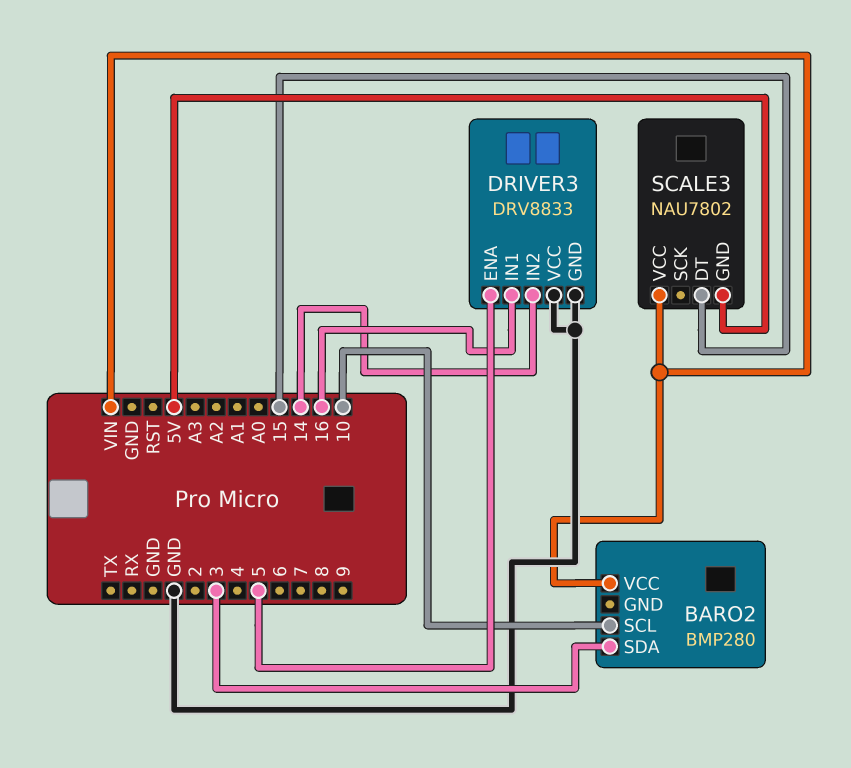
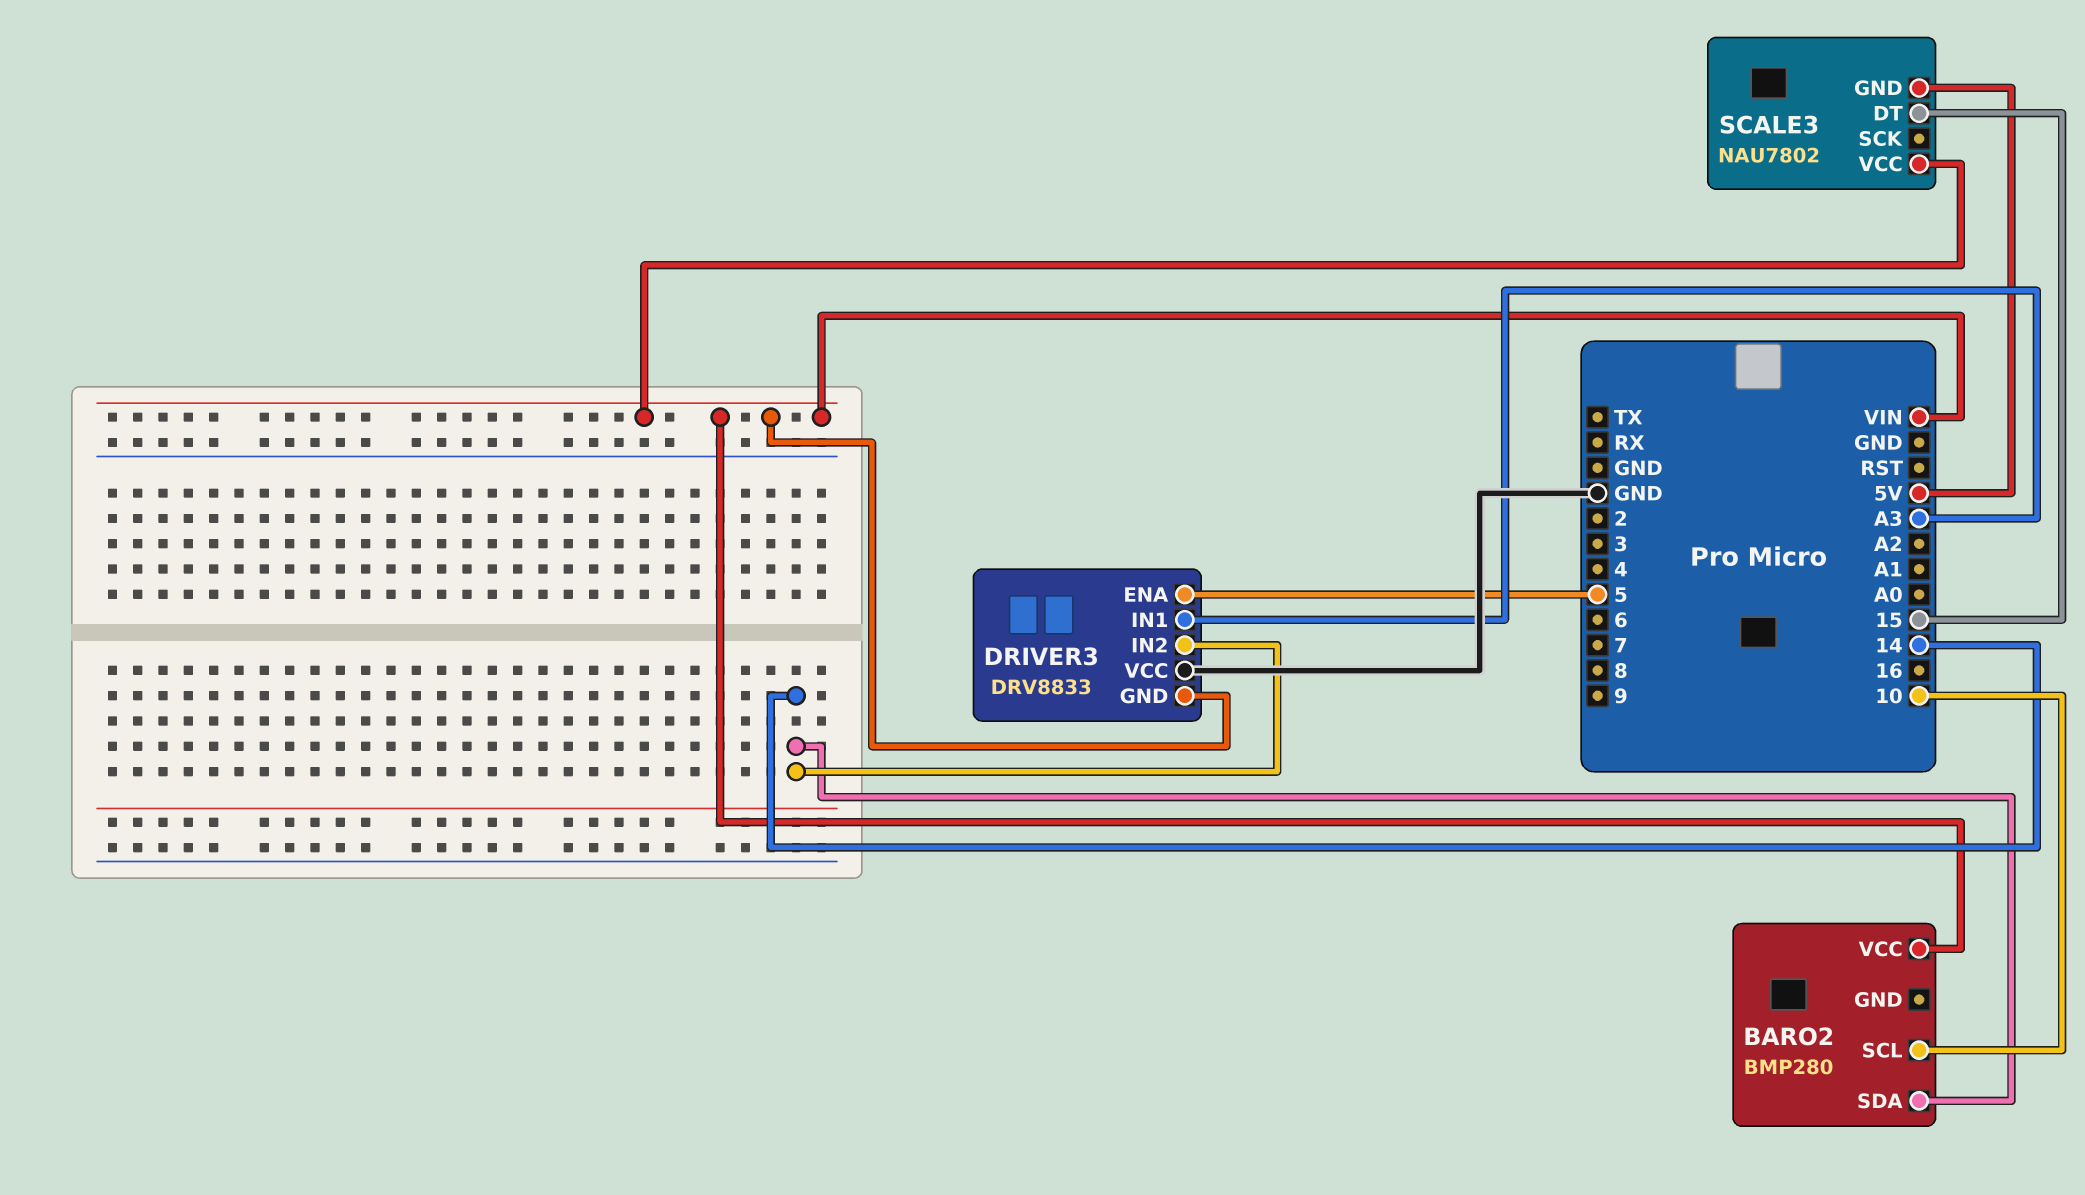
BARO2 pin SDA: 3 -> 14
DRIVER3 pin GND: GND -> VIN
DRIVER3 pin IN1: 16 -> A3

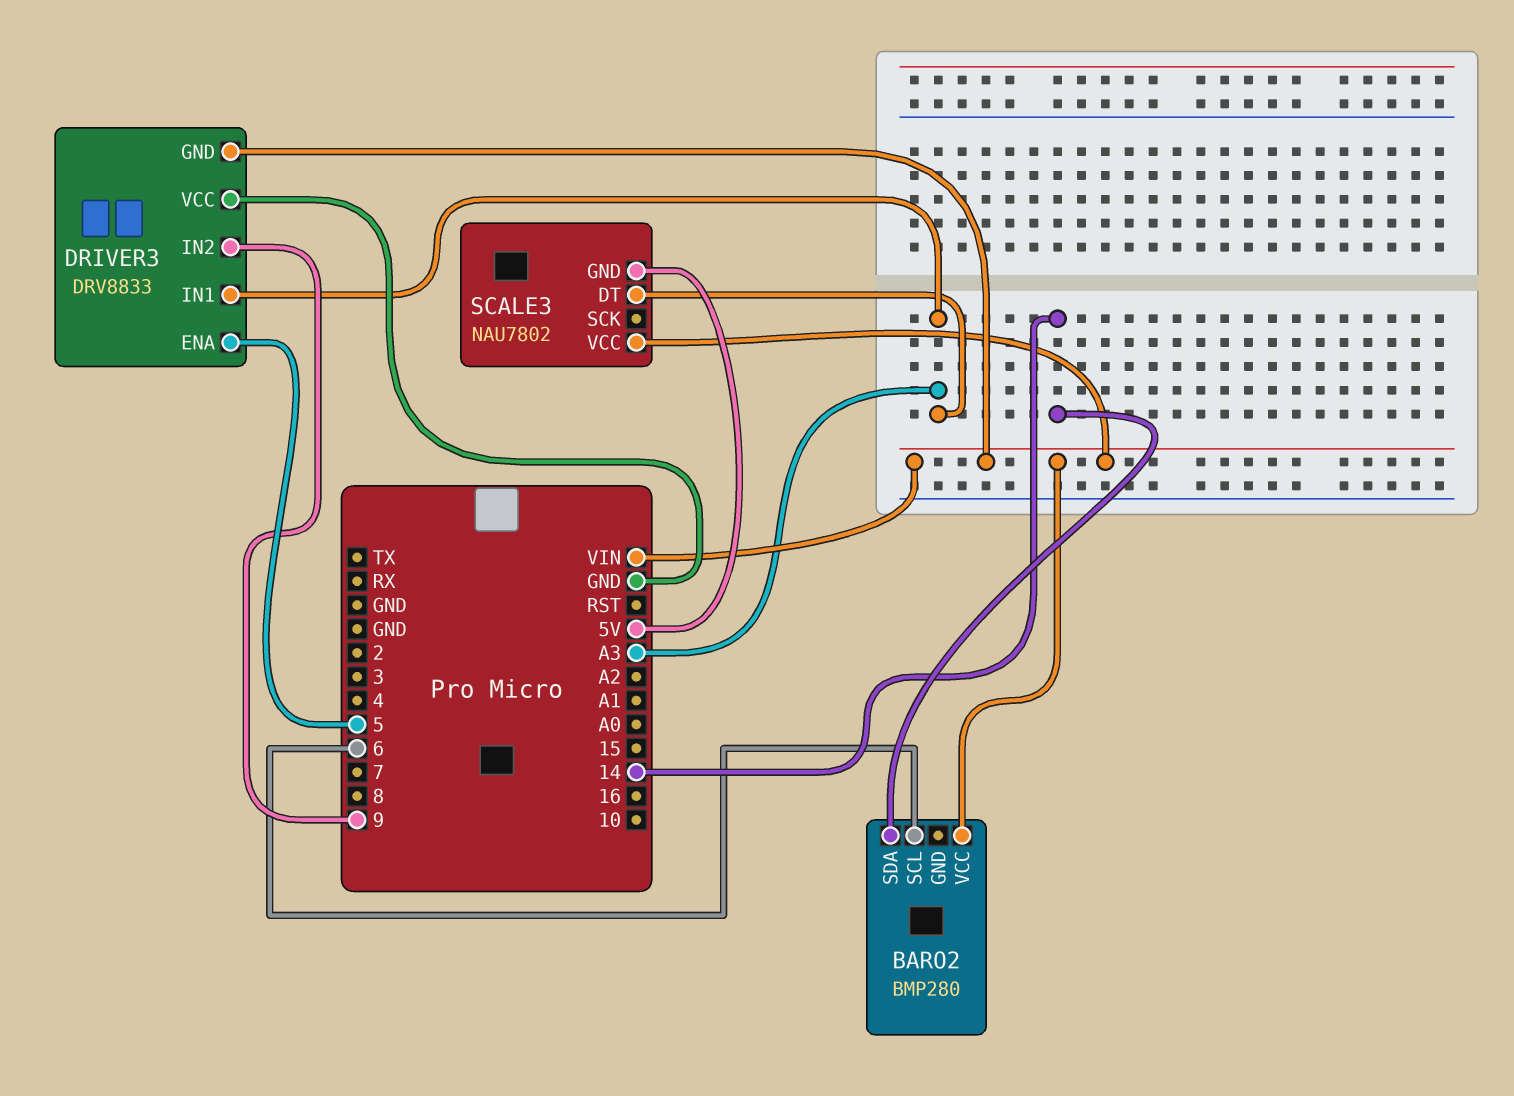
BARO2 pin SCL: 10 -> 6
DRIVER3 pin IN2: 14 -> 9
SCALE3 pin DT: 15 -> A3

